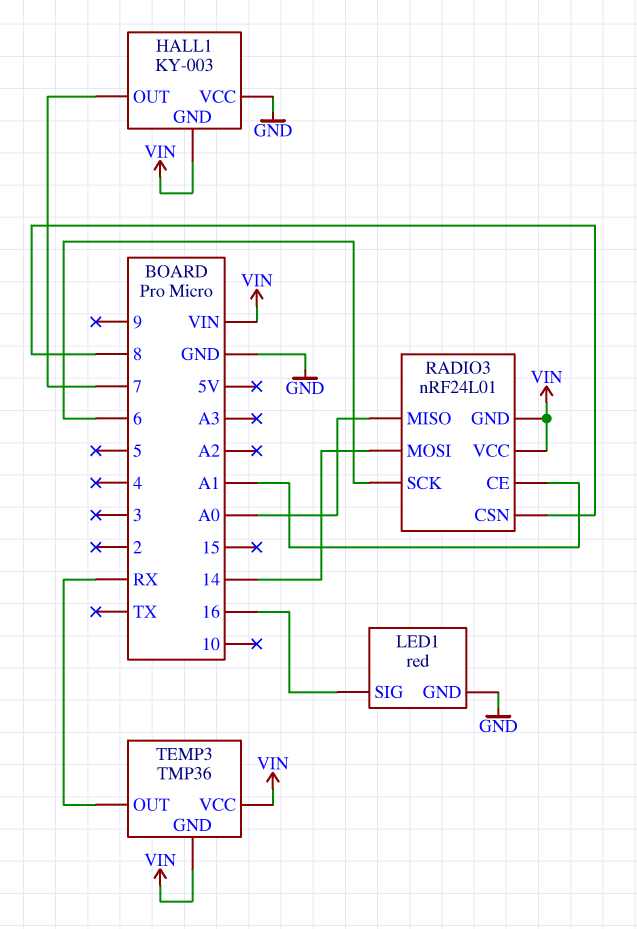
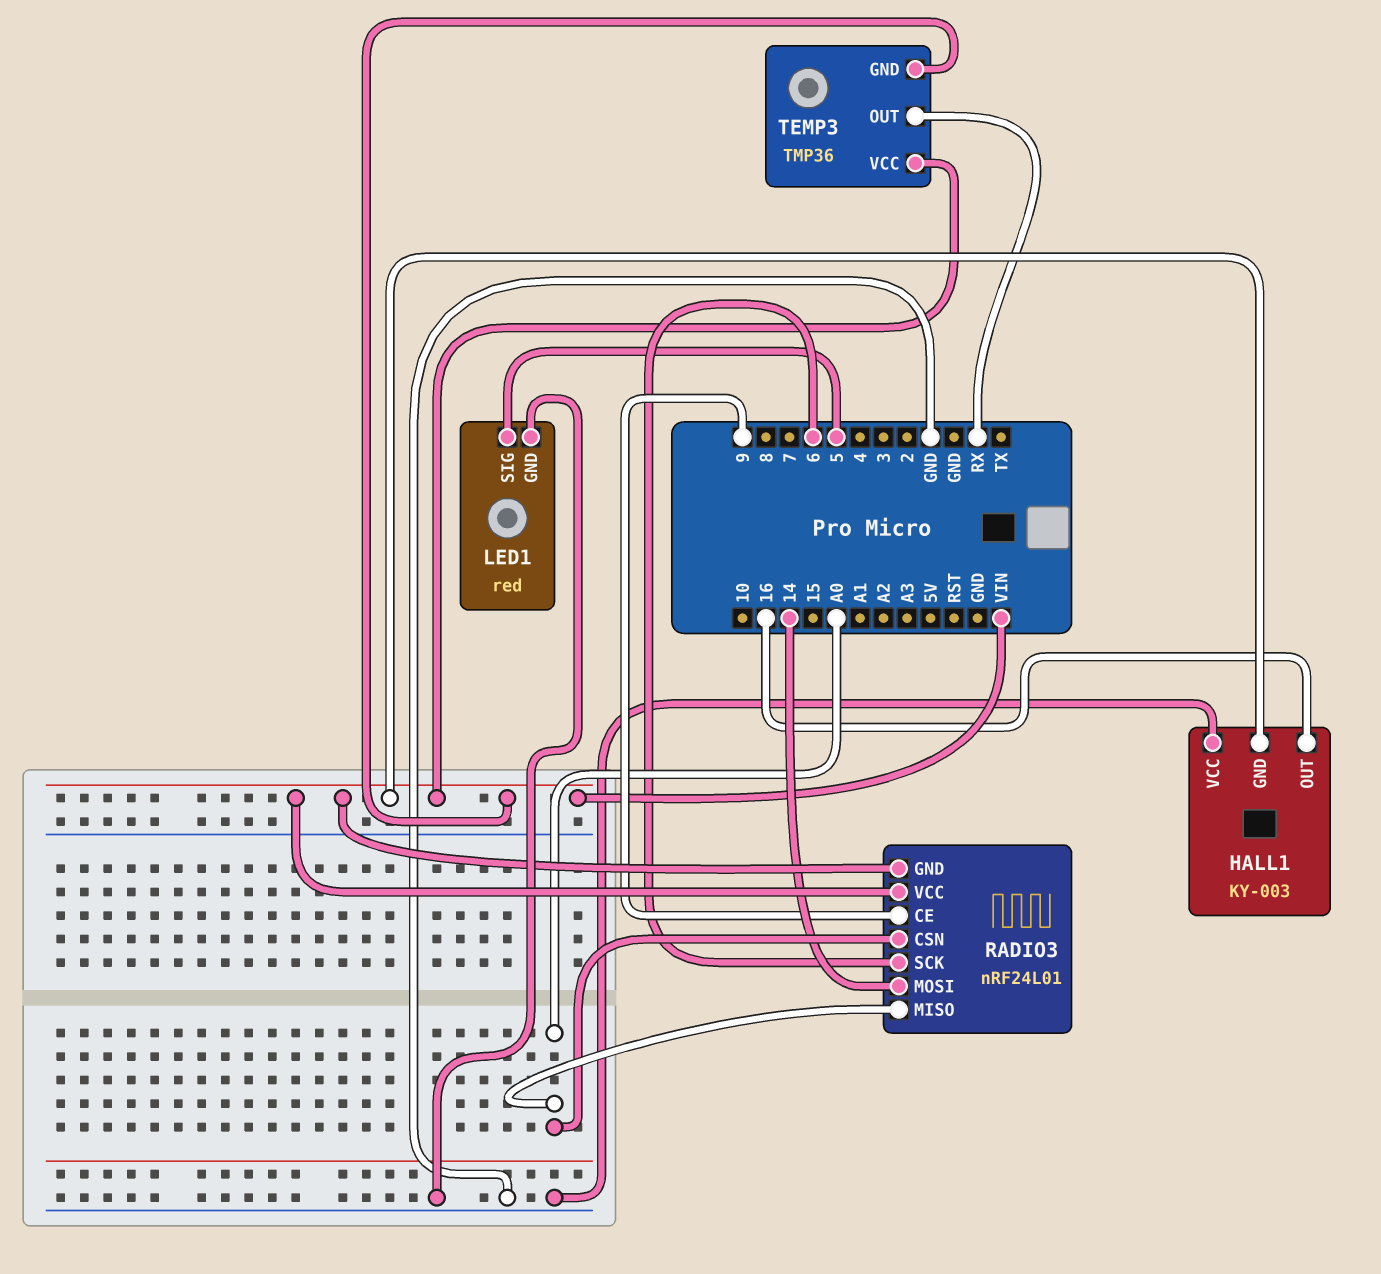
HALL1 pin OUT: 7 -> 16
LED1 pin SIG: 16 -> 5
RADIO3 pin CE: A1 -> 9
RADIO3 pin CSN: 8 -> A0

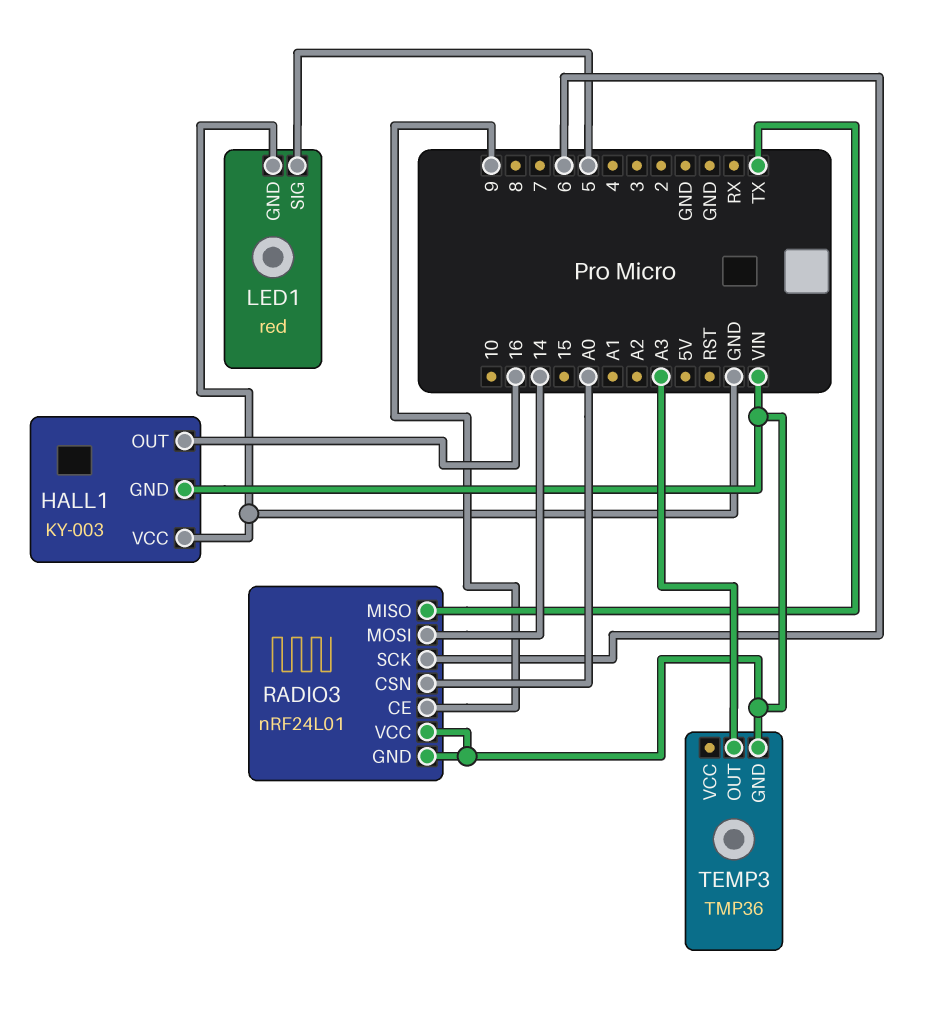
RADIO3 pin MISO: A0 -> TX
TEMP3 pin OUT: RX -> A3
TEMP3 pin VCC: VIN -> none

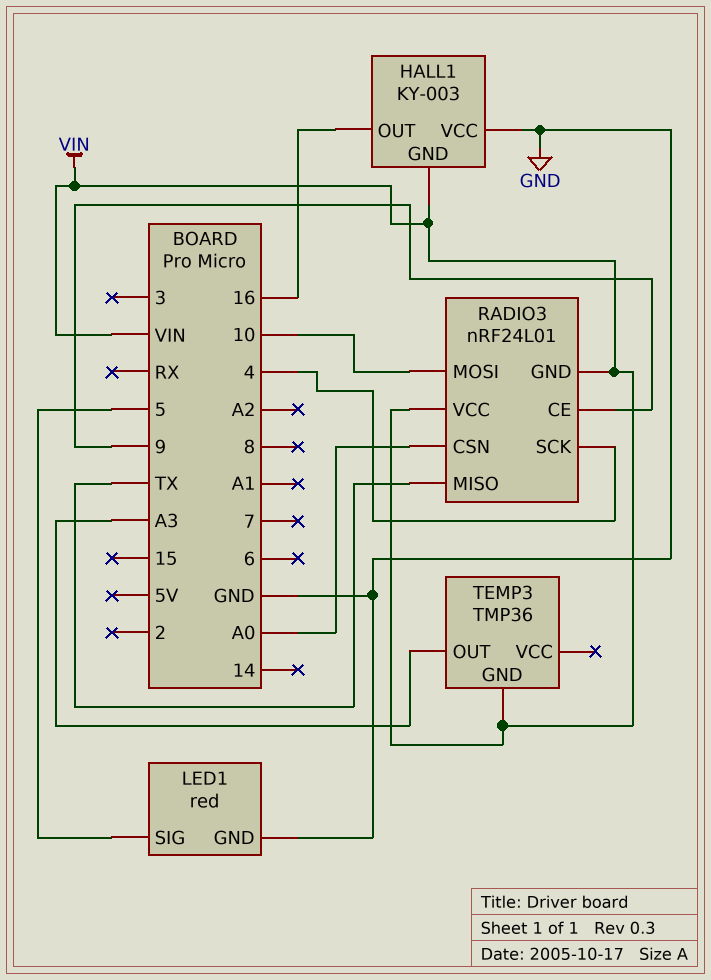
RADIO3 pin MOSI: 14 -> 10
RADIO3 pin SCK: 6 -> 4

